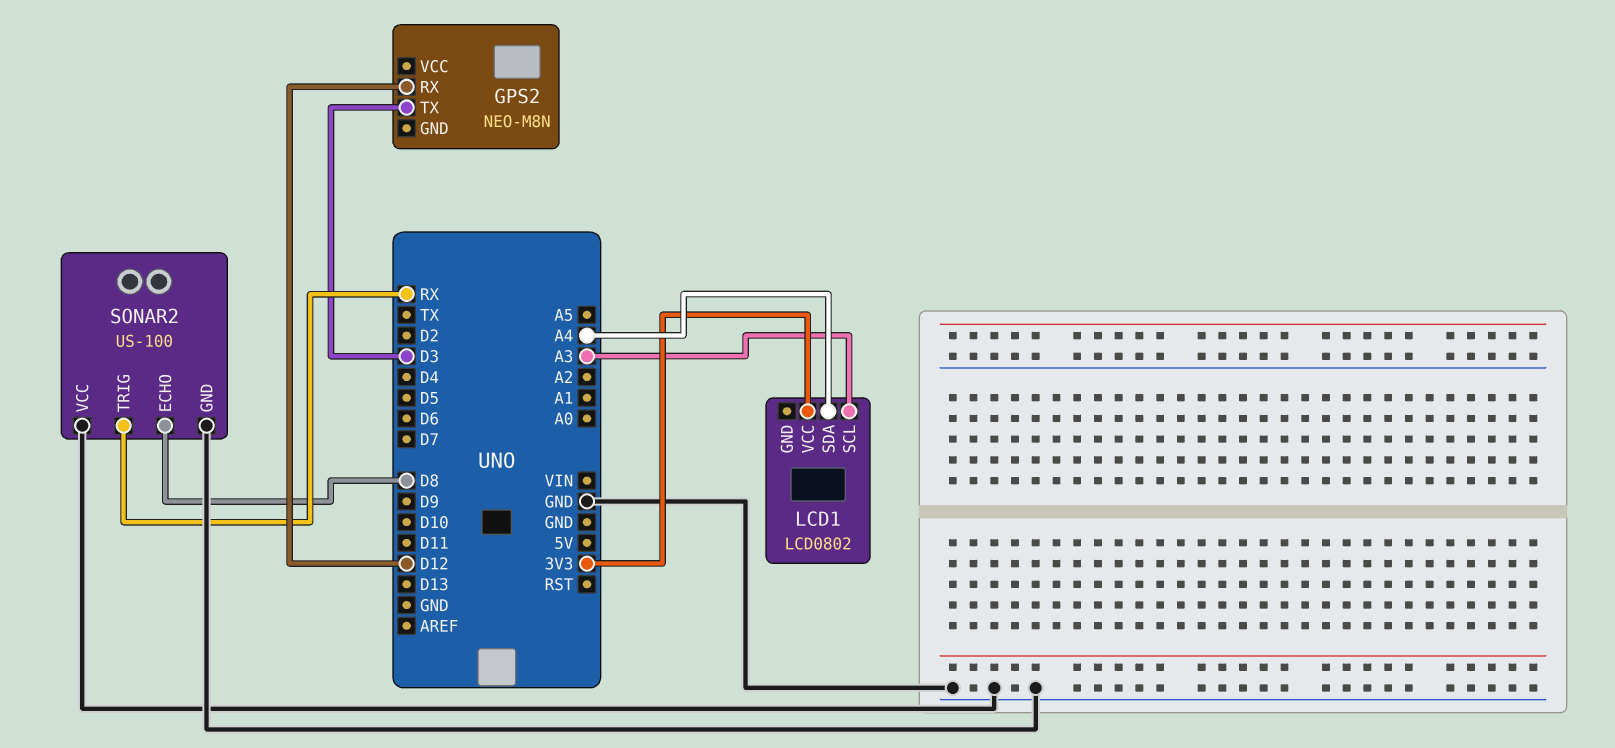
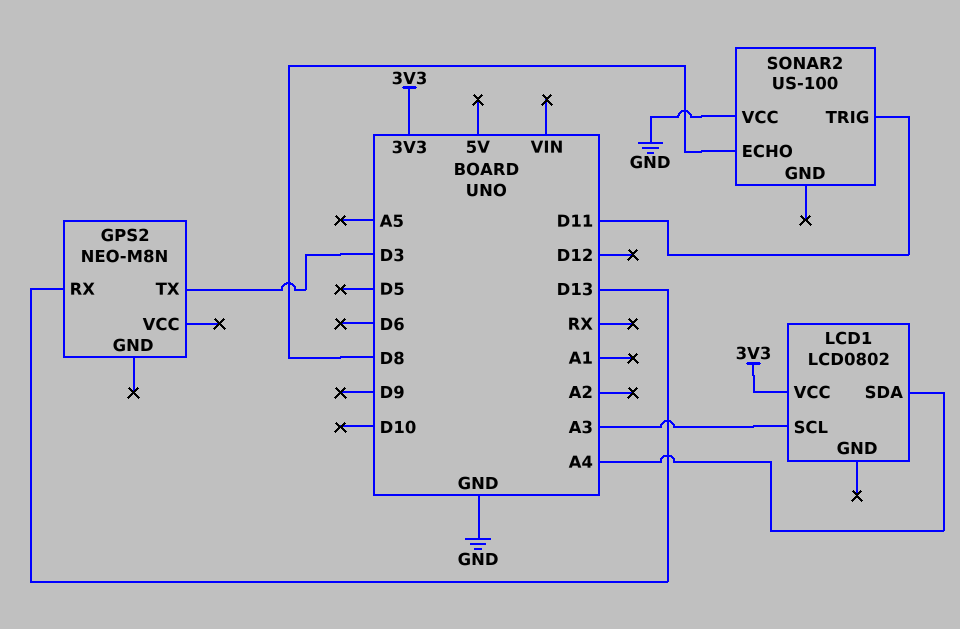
GPS2 pin RX: D12 -> D13
SONAR2 pin GND: GND -> none
SONAR2 pin TRIG: RX -> D11

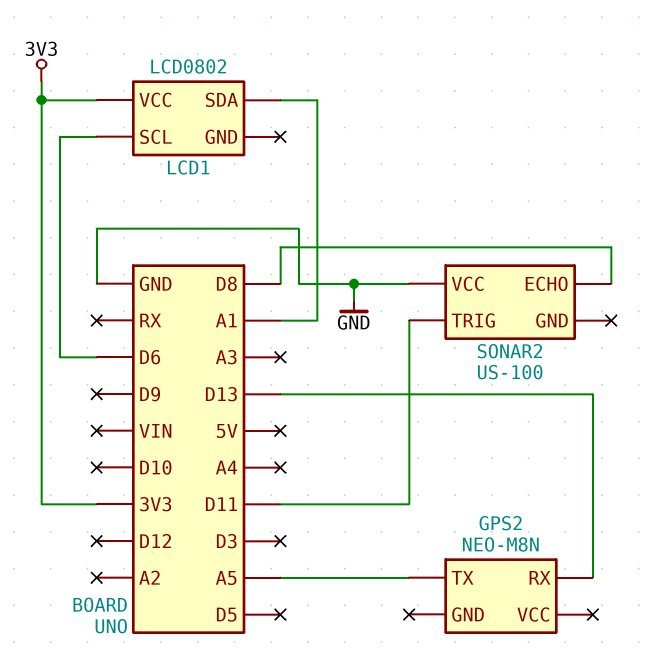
GPS2 pin TX: D3 -> A5
LCD1 pin SCL: A3 -> D6
LCD1 pin SDA: A4 -> A1

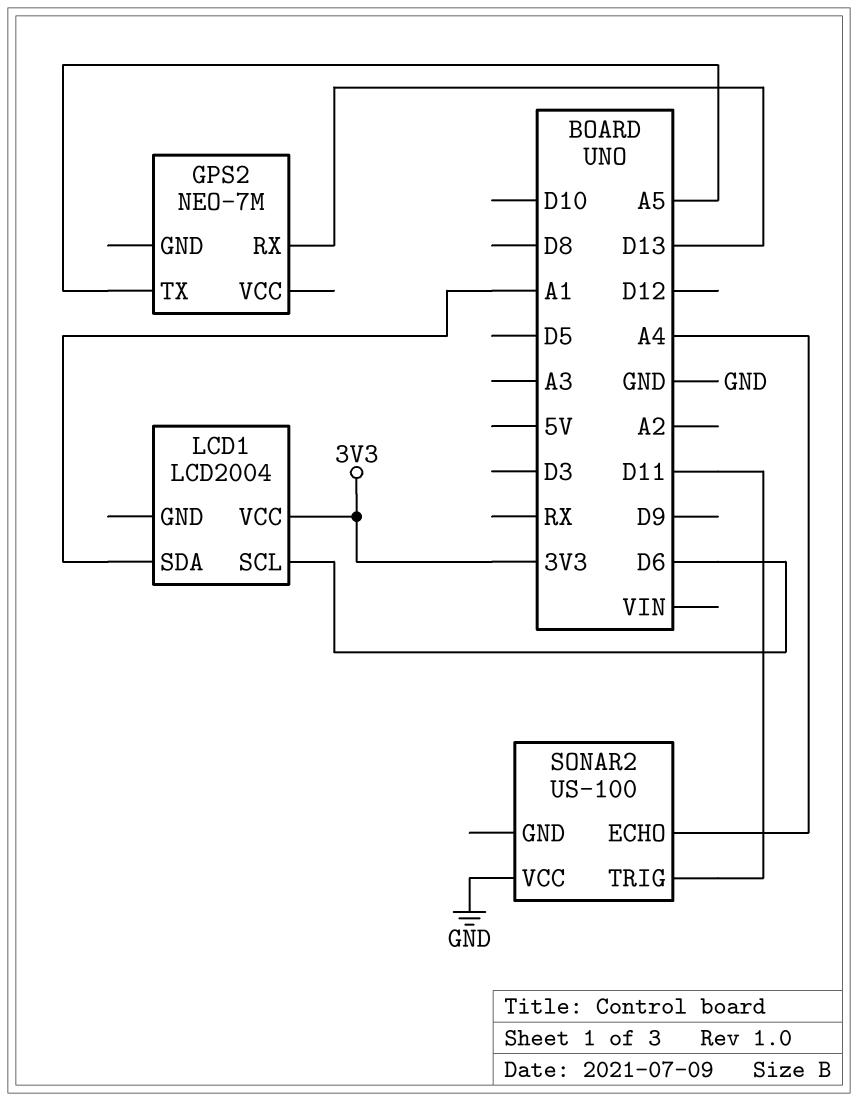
GPS2: NEO-M8N -> NEO-7M
LCD1: LCD0802 -> LCD2004
SONAR2 pin ECHO: D8 -> A4

